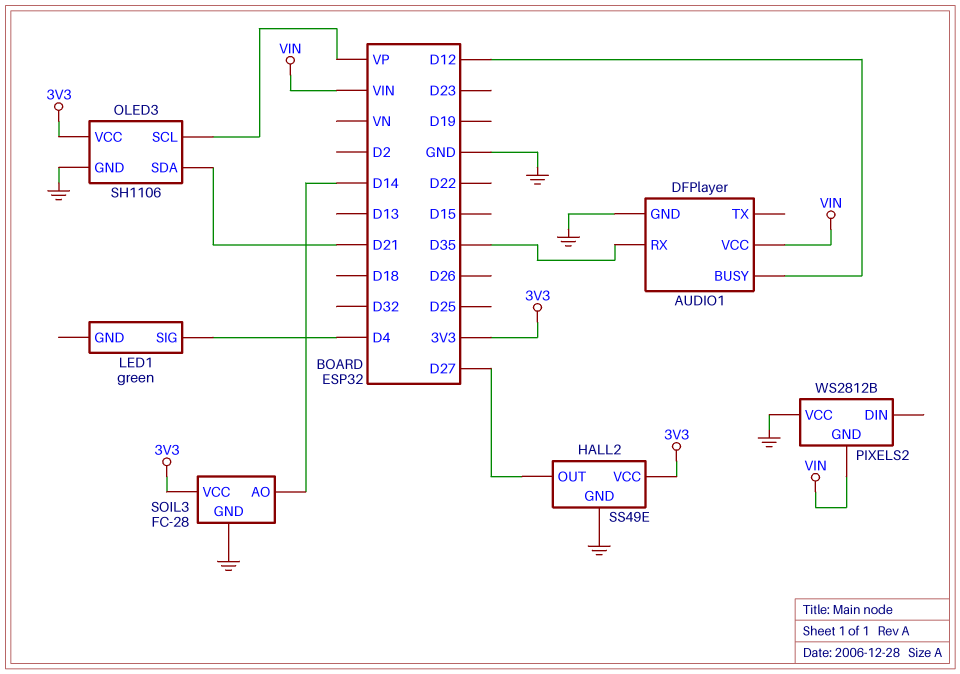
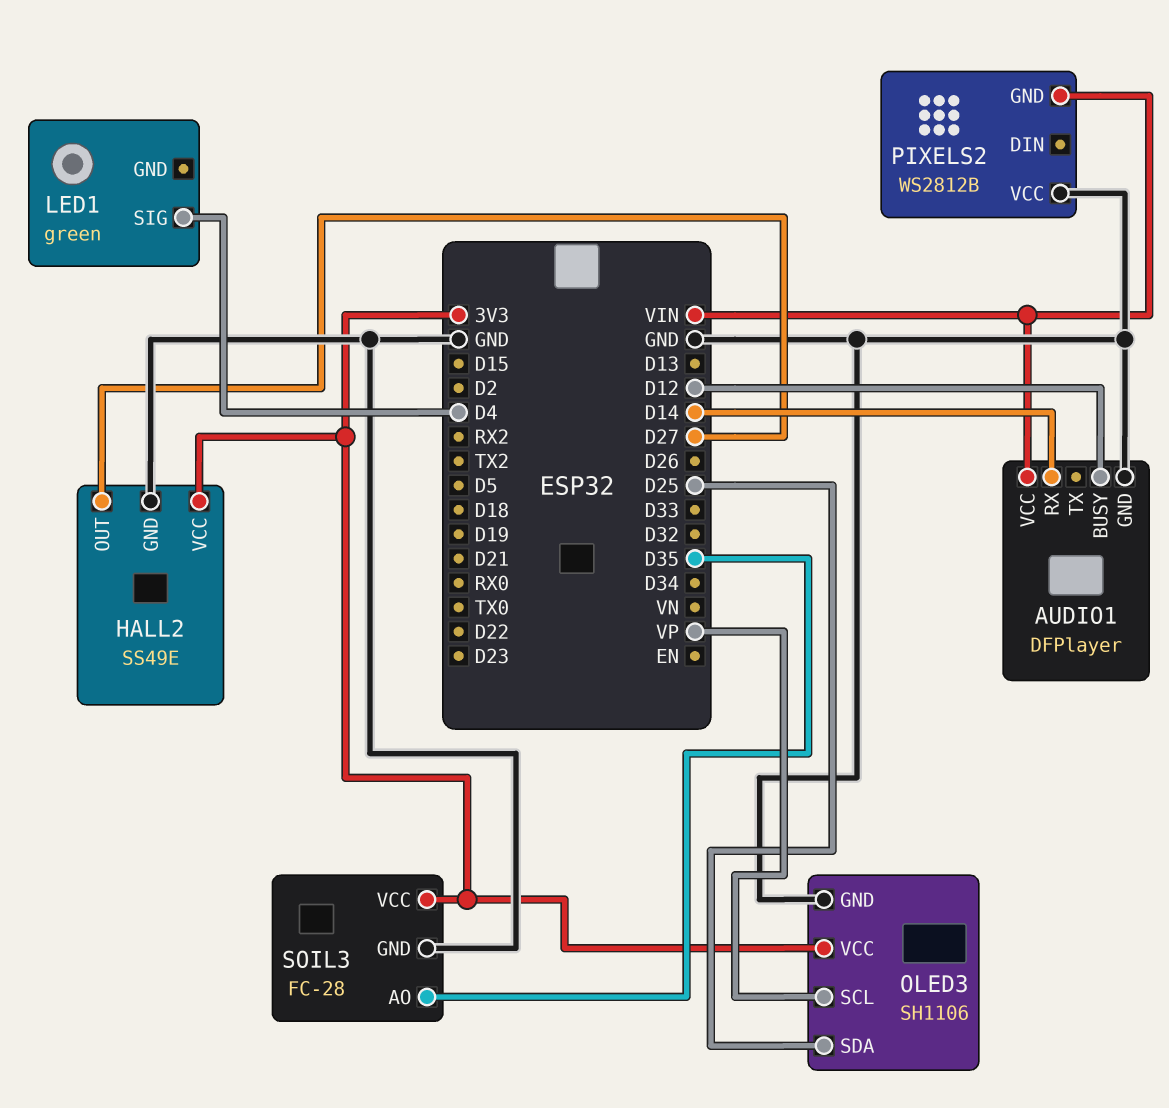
AUDIO1 pin RX: D35 -> D14
OLED3 pin SDA: D21 -> D25
SOIL3 pin AO: D14 -> D35

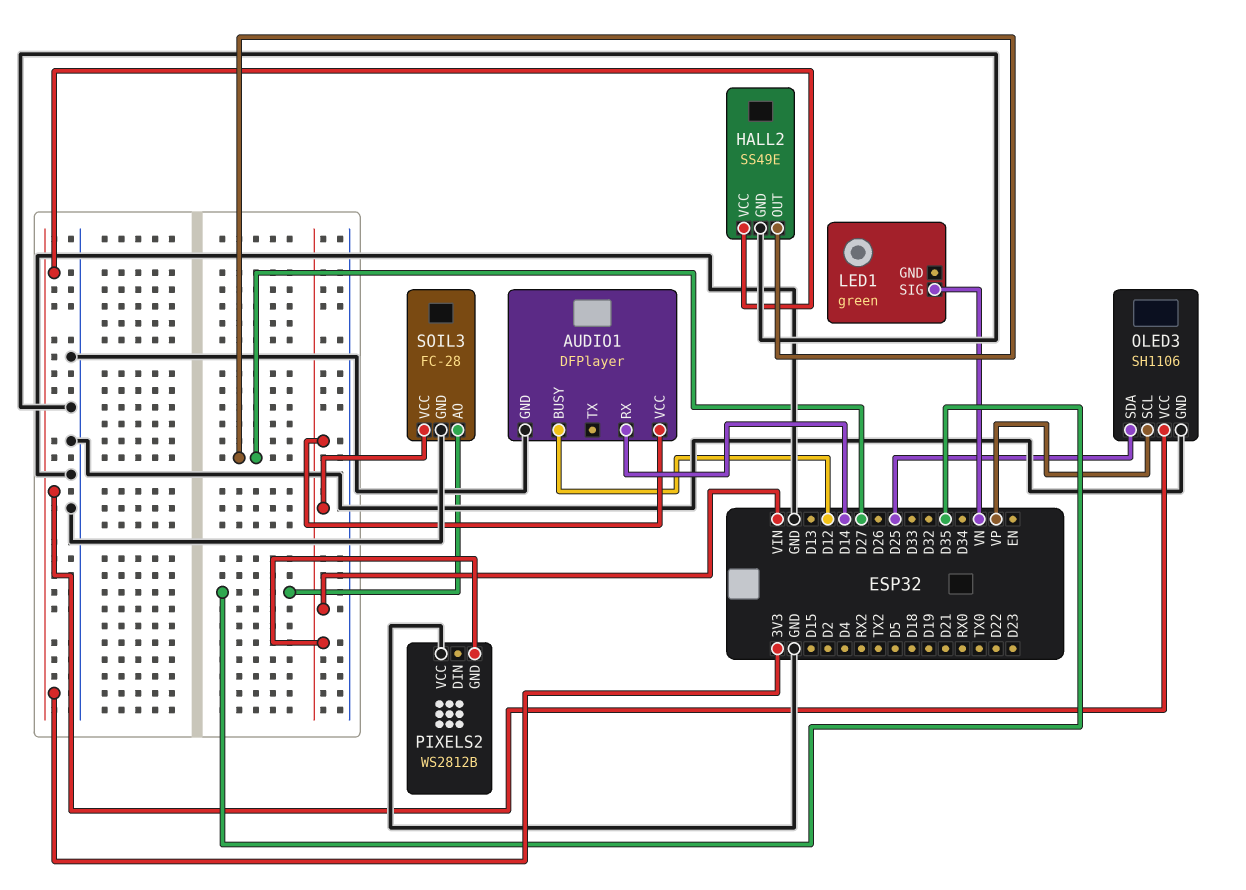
LED1 pin SIG: D4 -> VN
SOIL3 pin VCC: 3V3 -> VIN

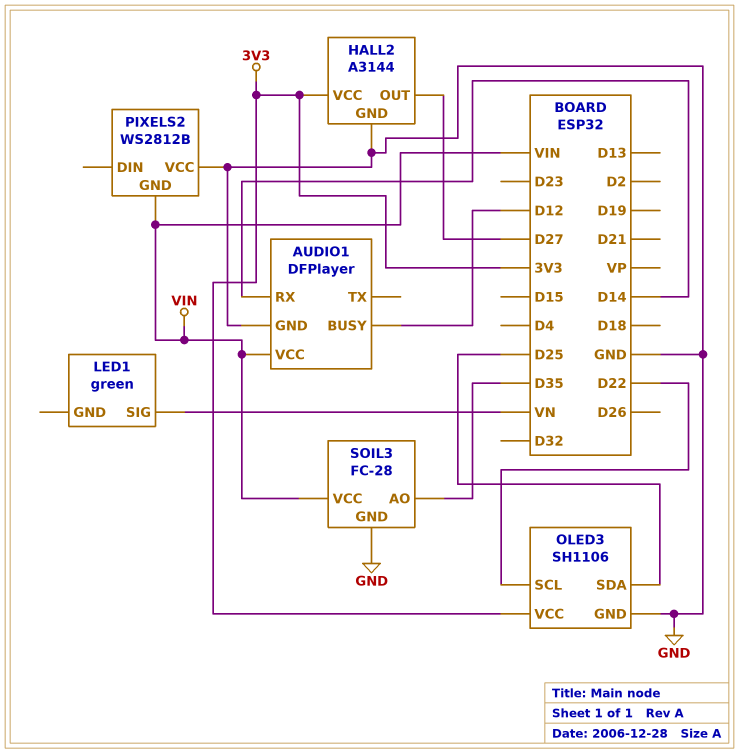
HALL2: SS49E -> A3144
OLED3 pin SCL: VP -> D22

